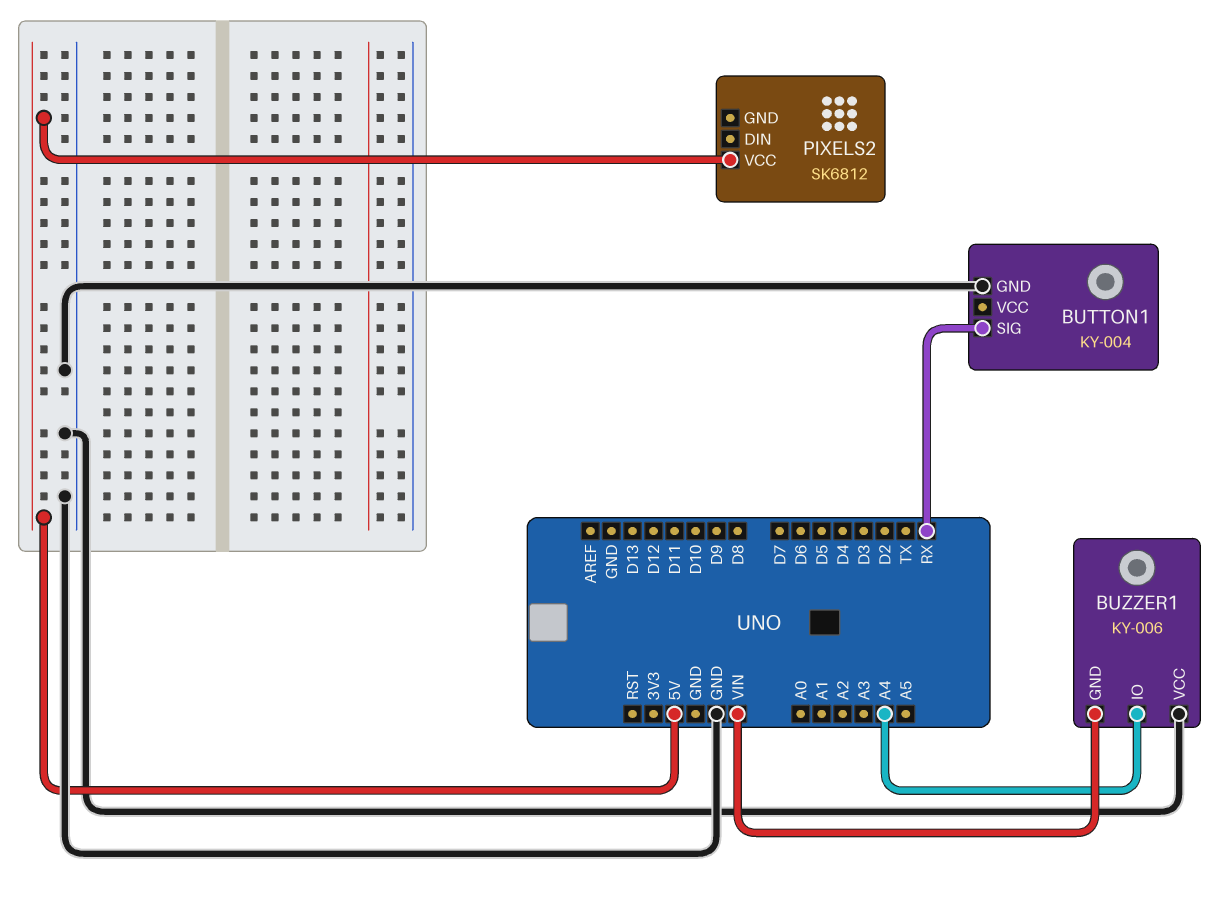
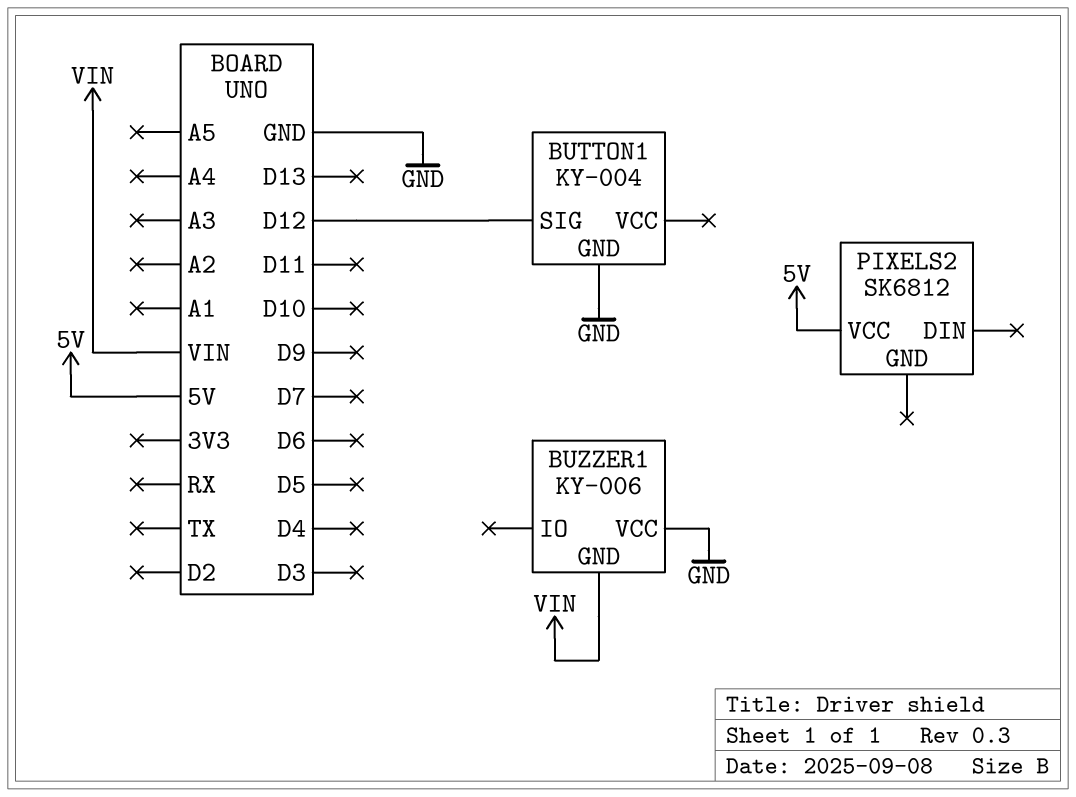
BUTTON1 pin SIG: RX -> D12
BUZZER1 pin IO: A4 -> none

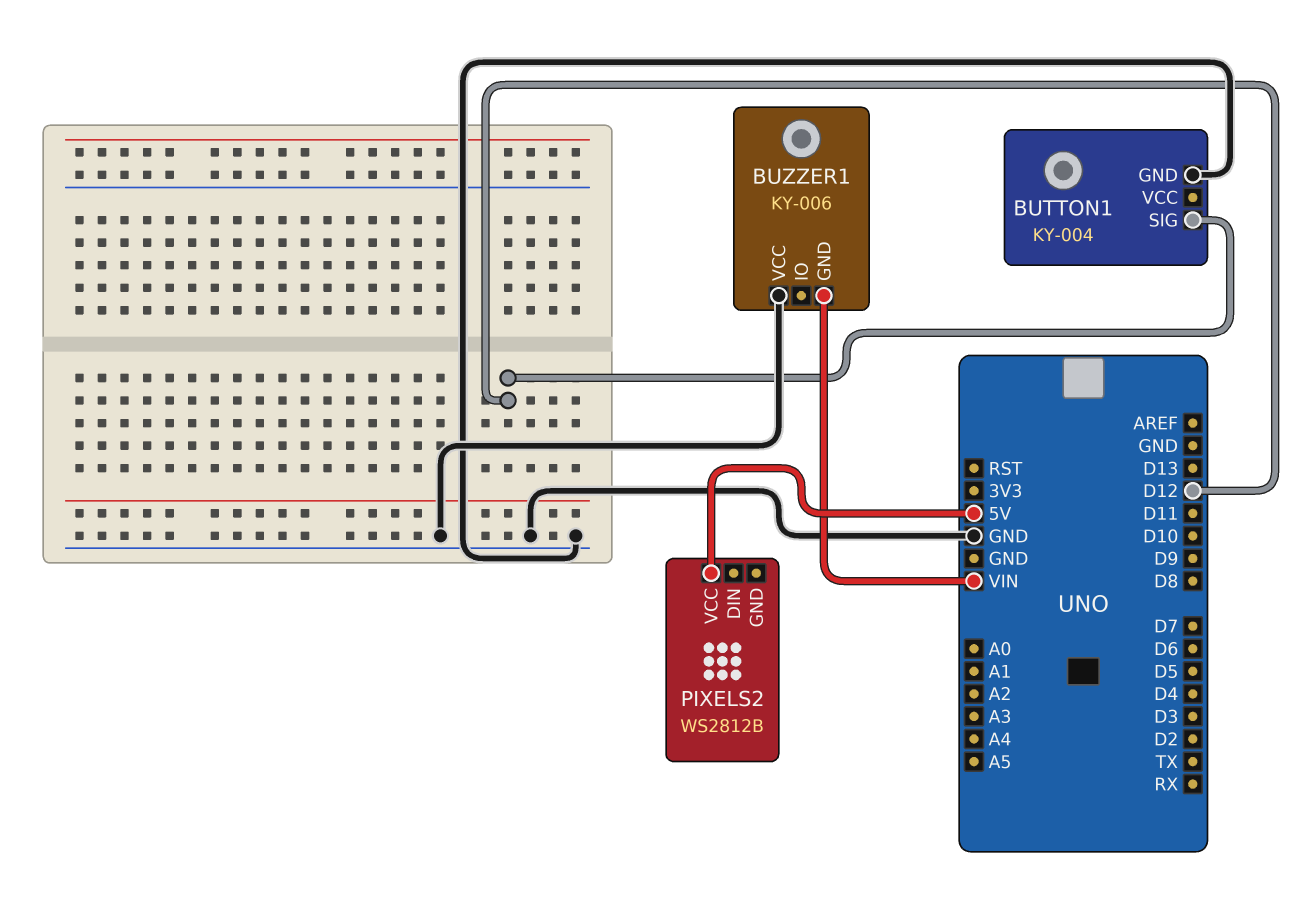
PIXELS2: SK6812 -> WS2812B

